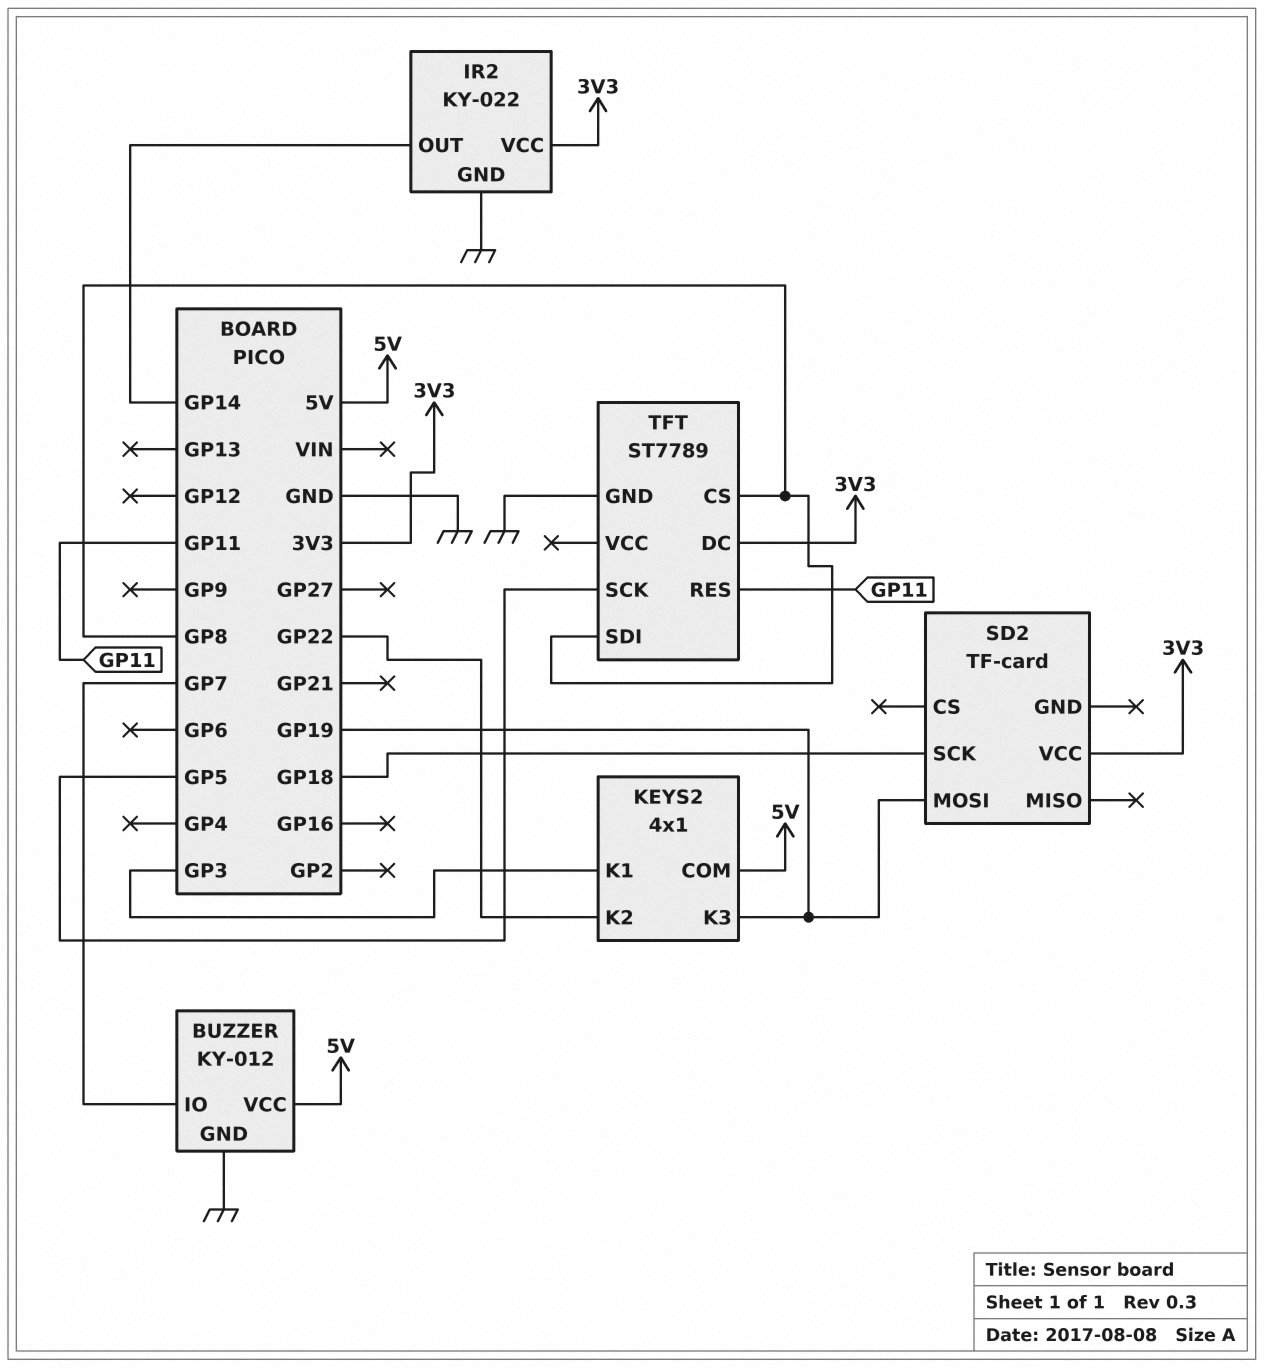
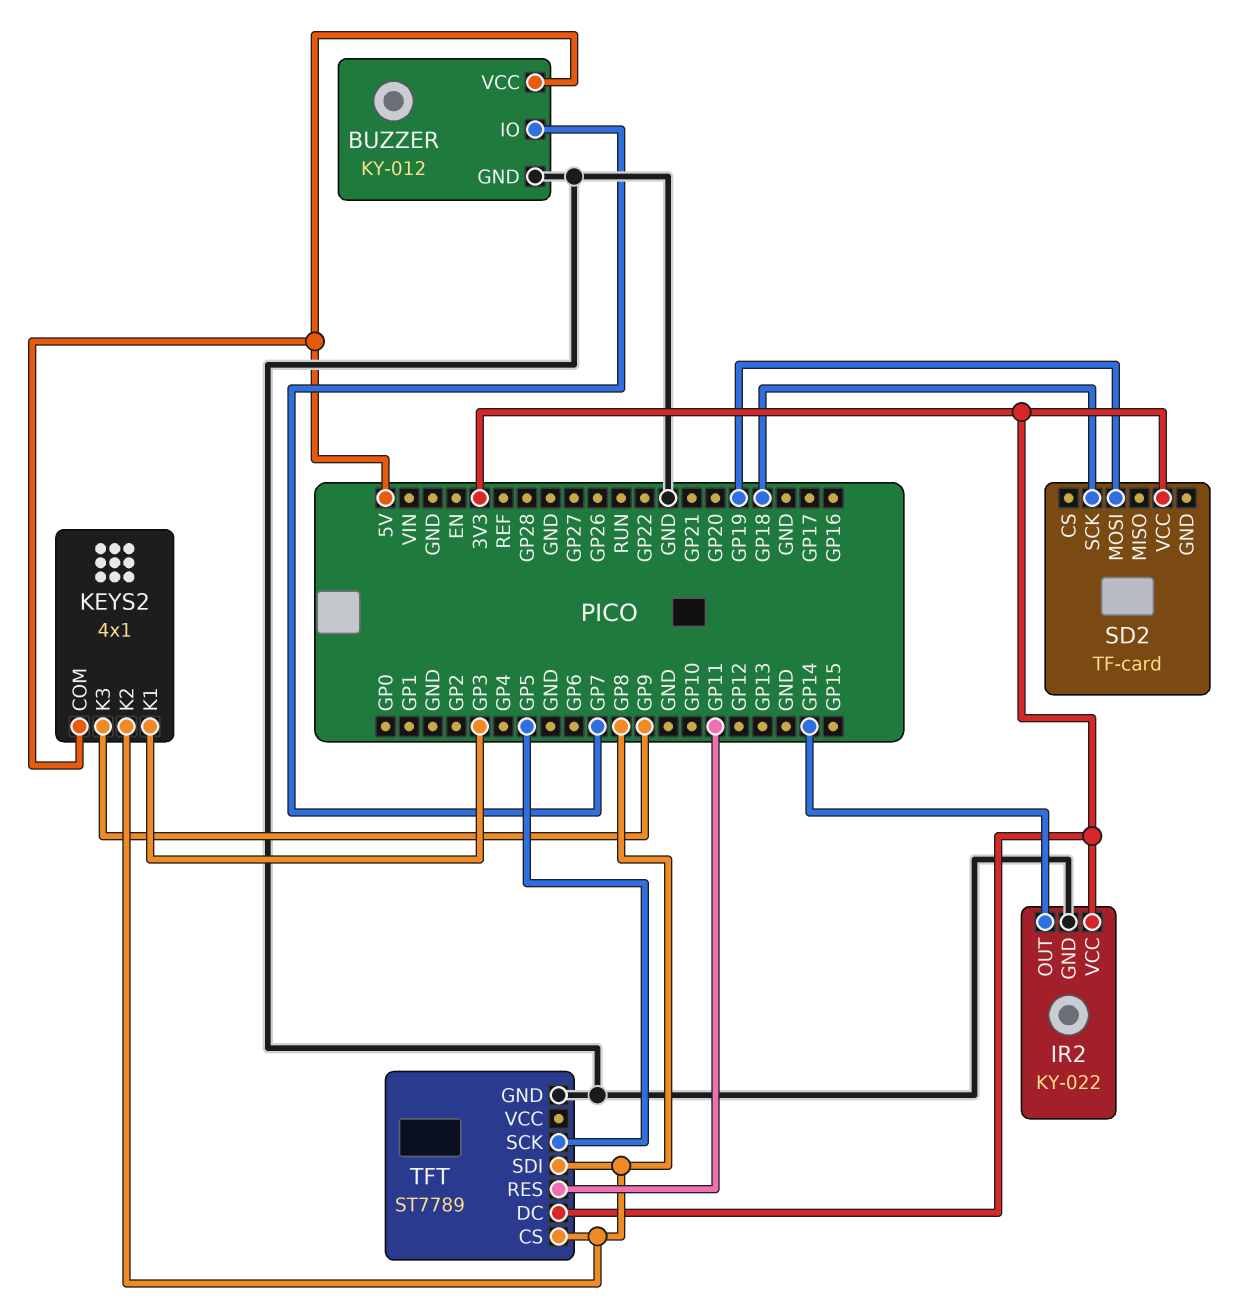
KEYS2 pin K2: GP22 -> GP8
KEYS2 pin K3: GP19 -> GP9

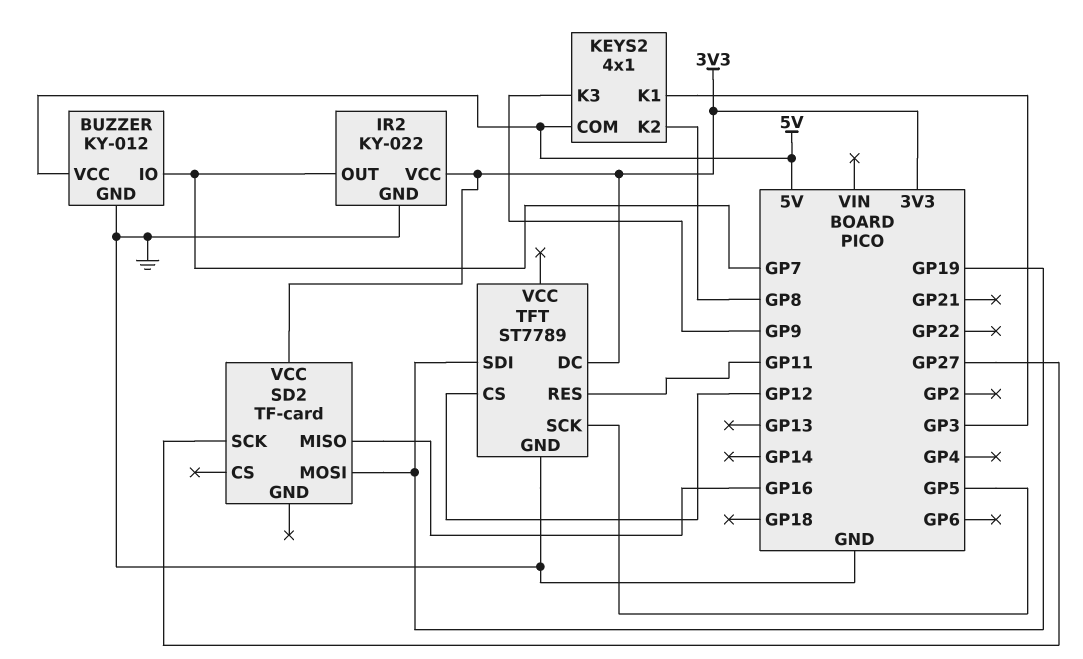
IR2 pin OUT: GP14 -> GP7
SD2 pin MISO: none -> GP16
SD2 pin SCK: GP18 -> GP27
TFT pin CS: GP8 -> GP12
TFT pin SDI: GP8 -> GP19

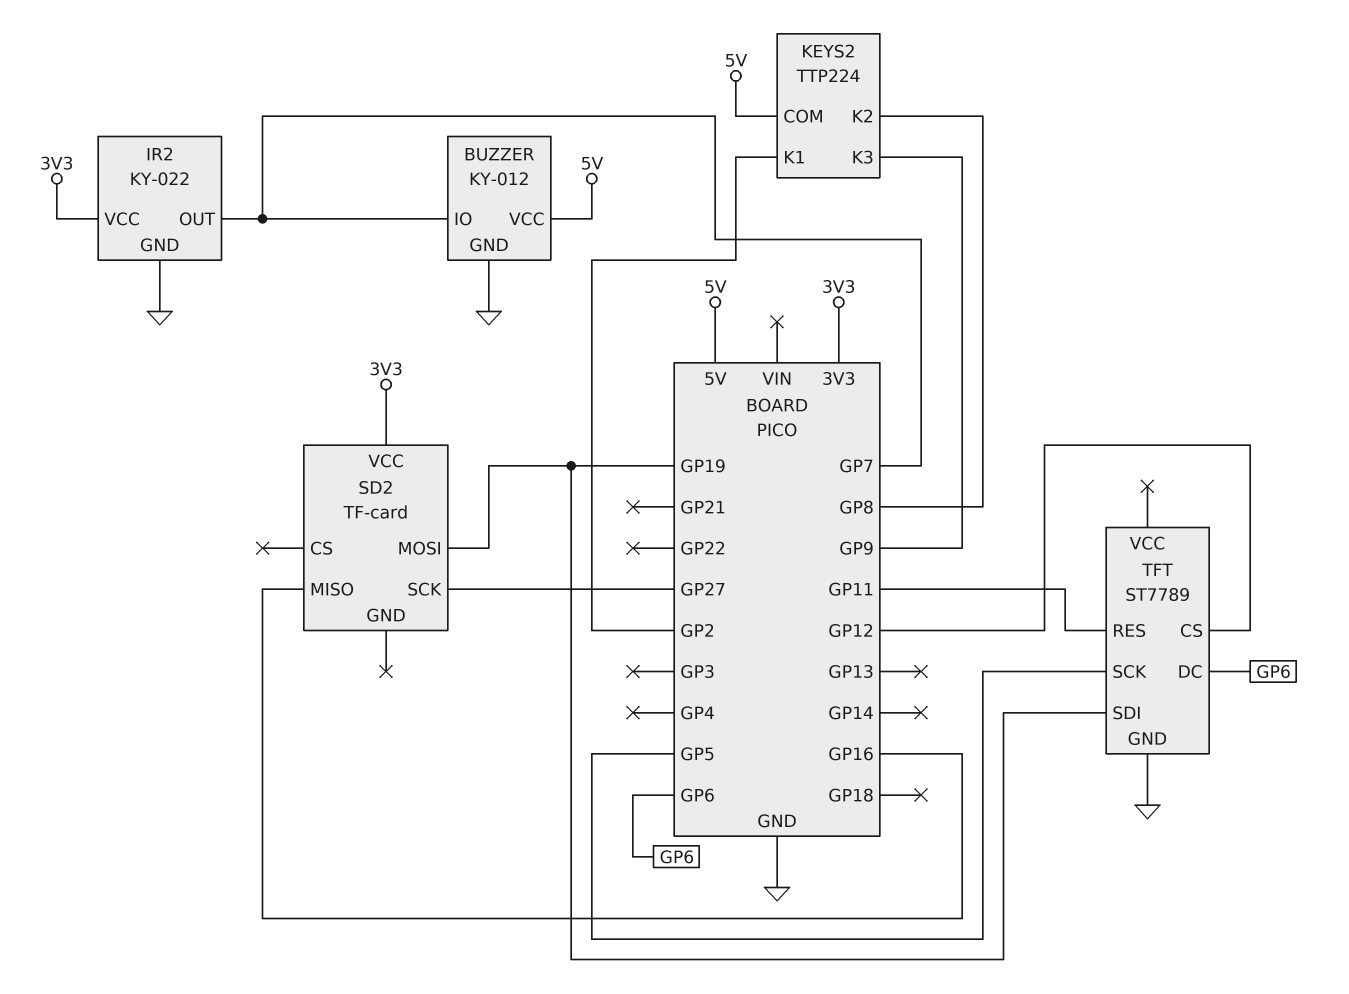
KEYS2: 4x1 -> TTP224
KEYS2 pin K1: GP3 -> GP2
TFT pin DC: 3V3 -> GP6

